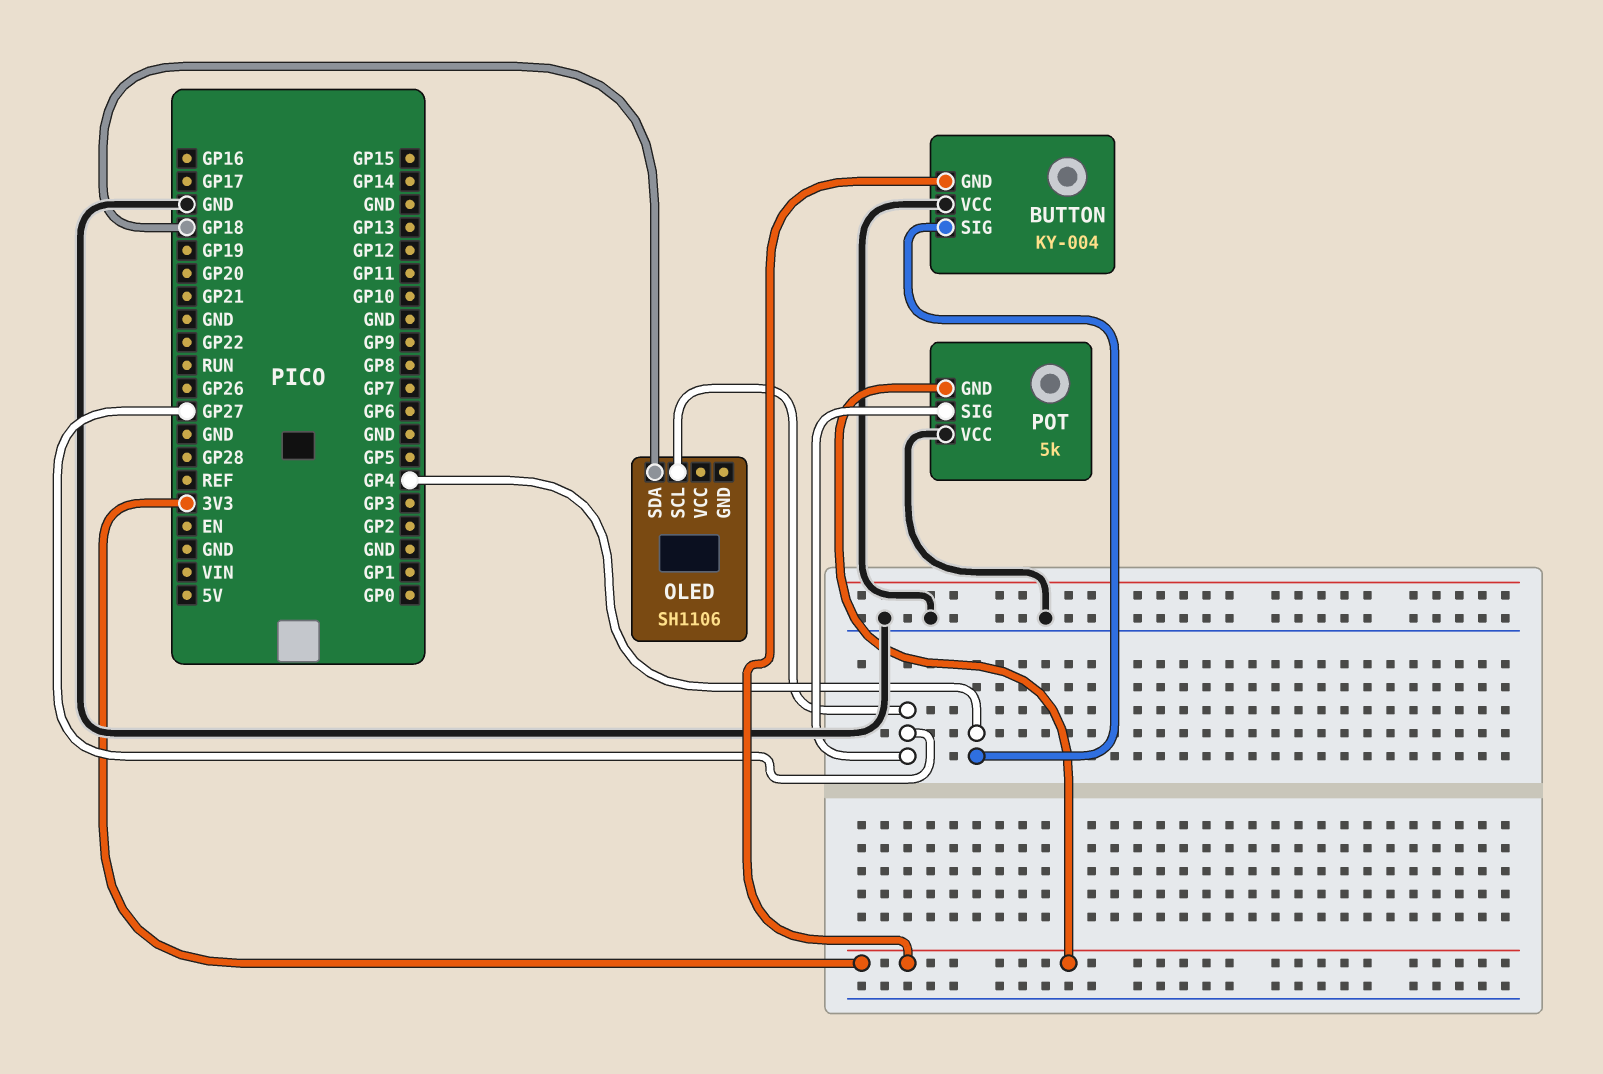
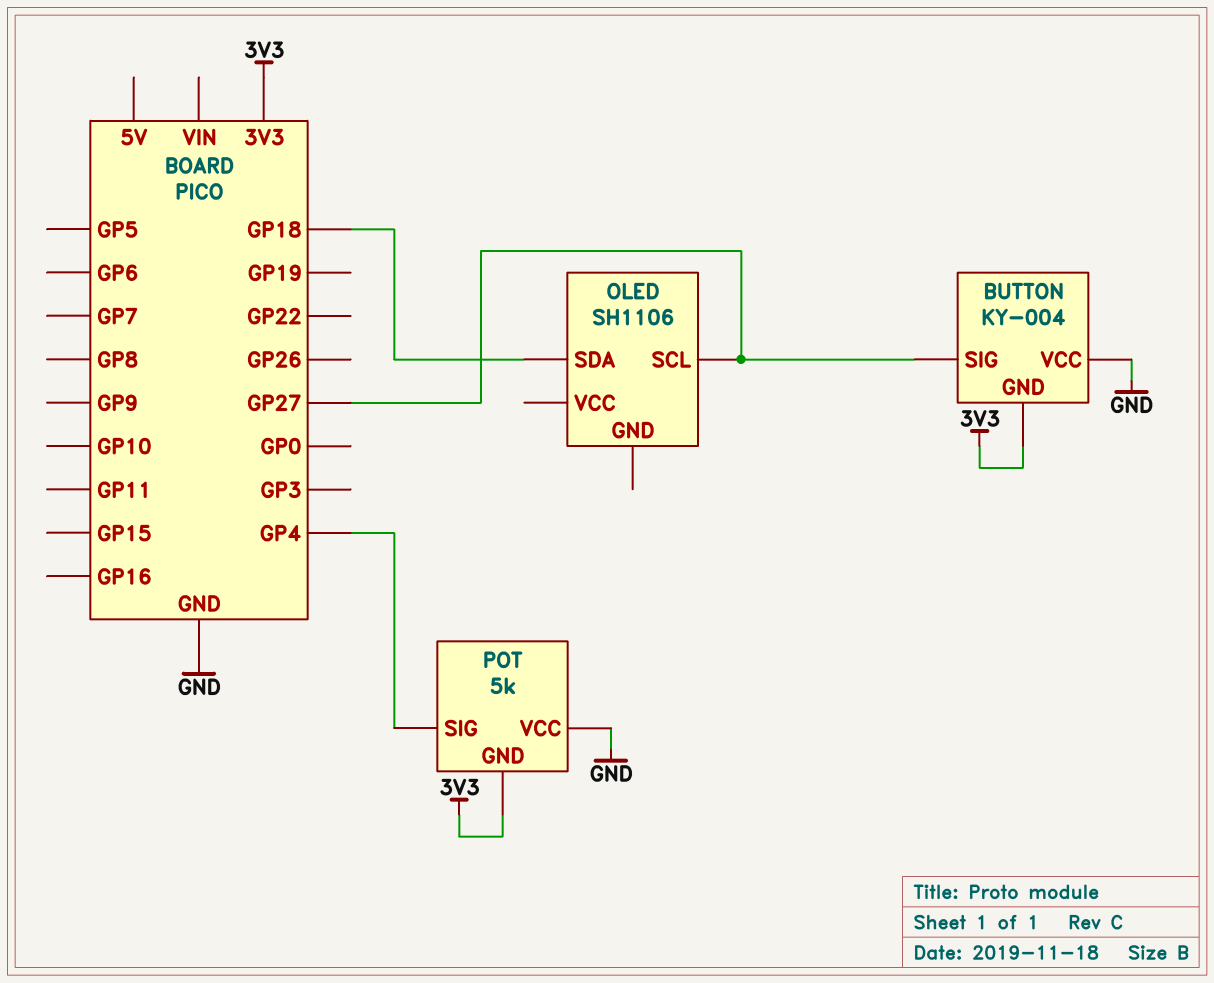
BUTTON pin SIG: GP4 -> GP27
POT pin SIG: GP27 -> GP4

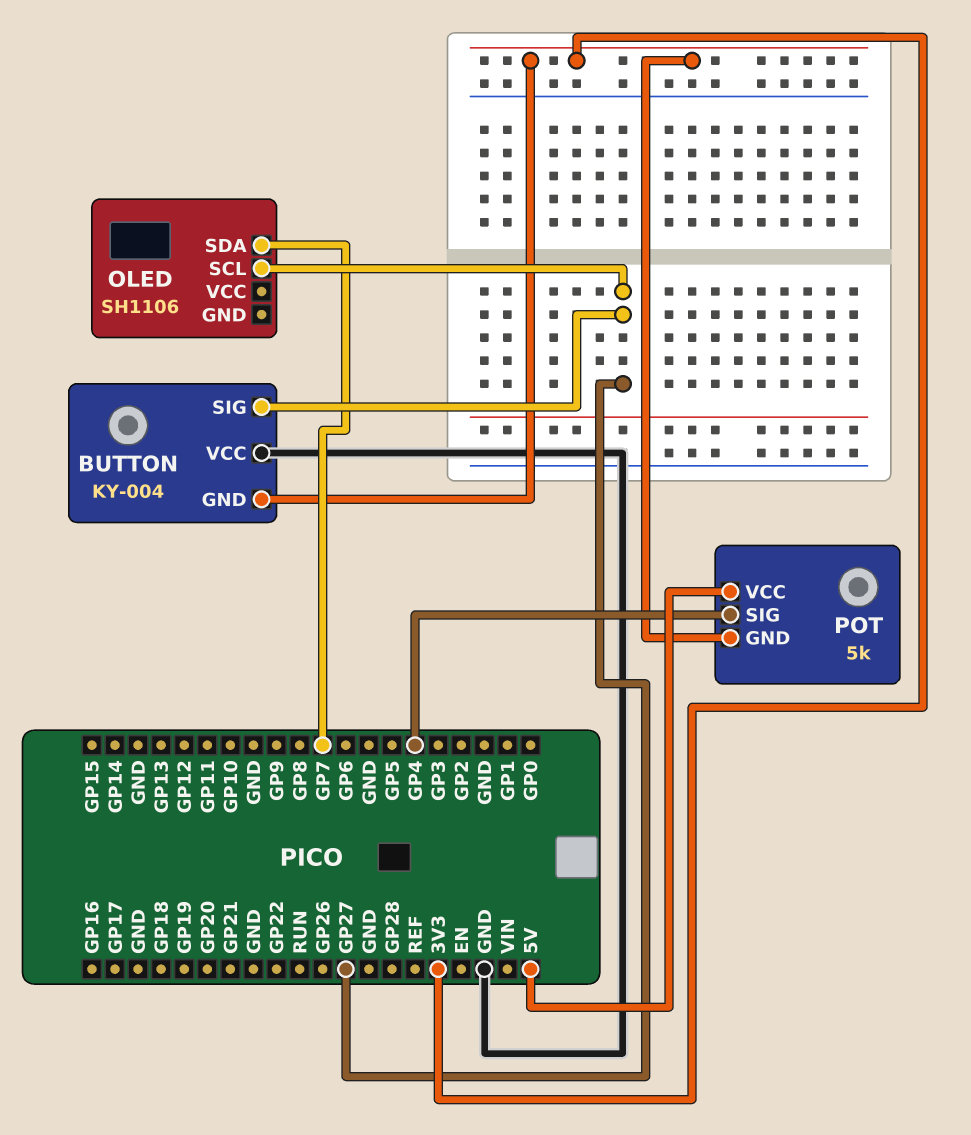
OLED pin SDA: GP18 -> GP7
POT pin VCC: GND -> 5V

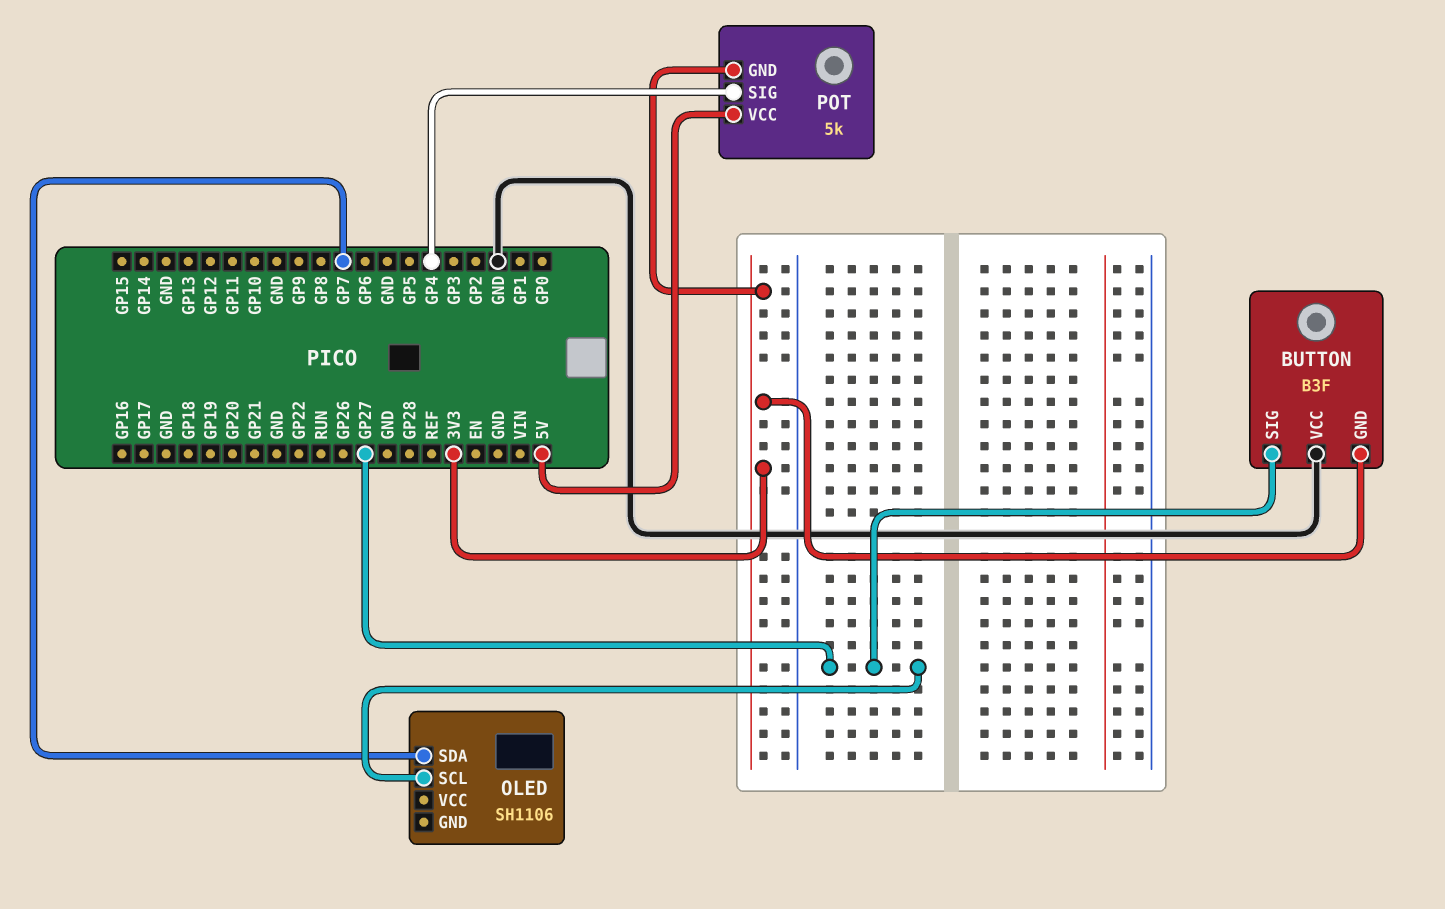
BUTTON: KY-004 -> B3F

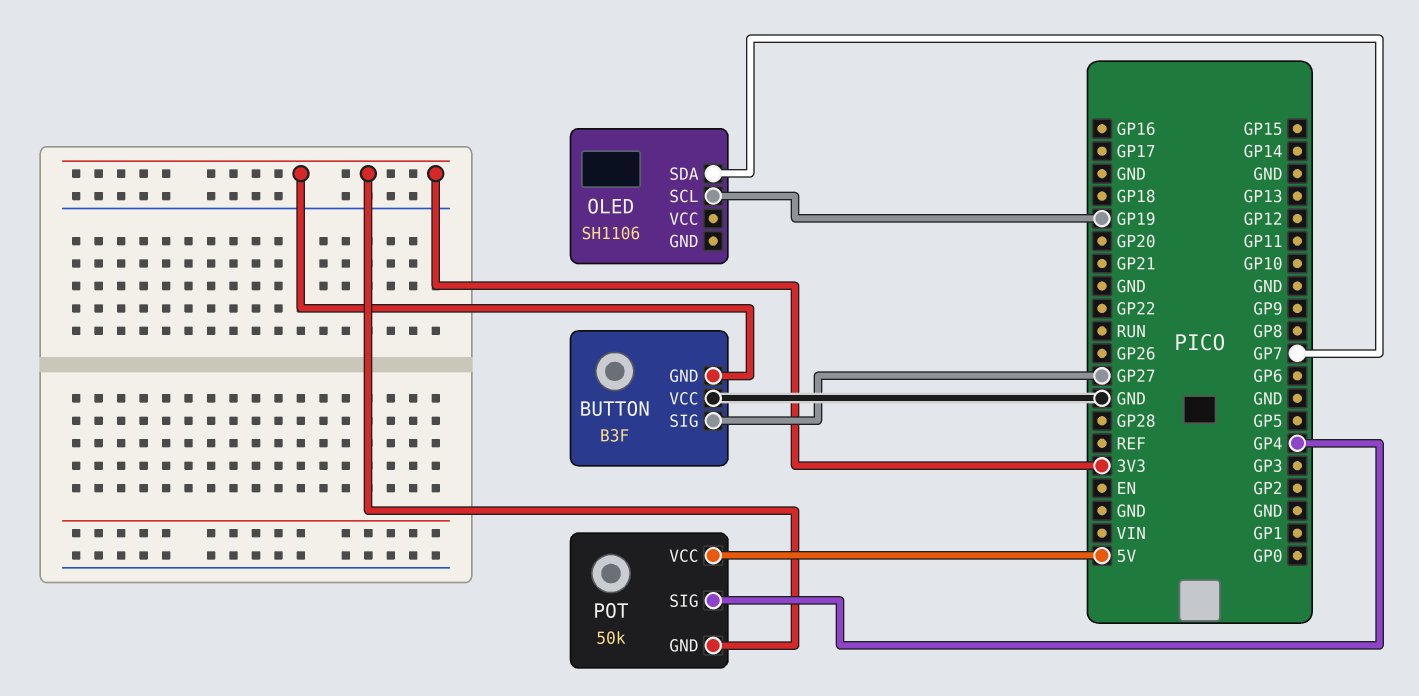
OLED pin SCL: GP27 -> GP19
POT: 5k -> 50k

